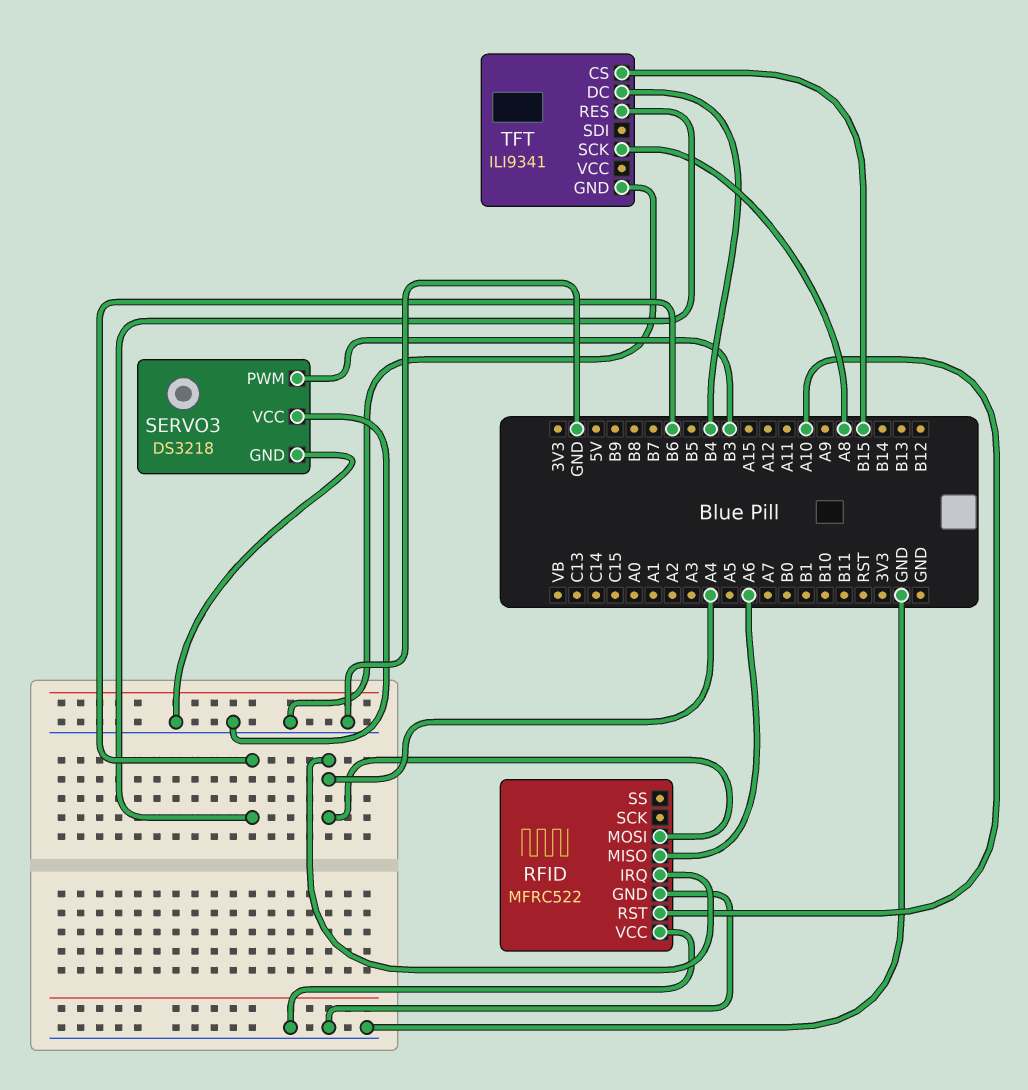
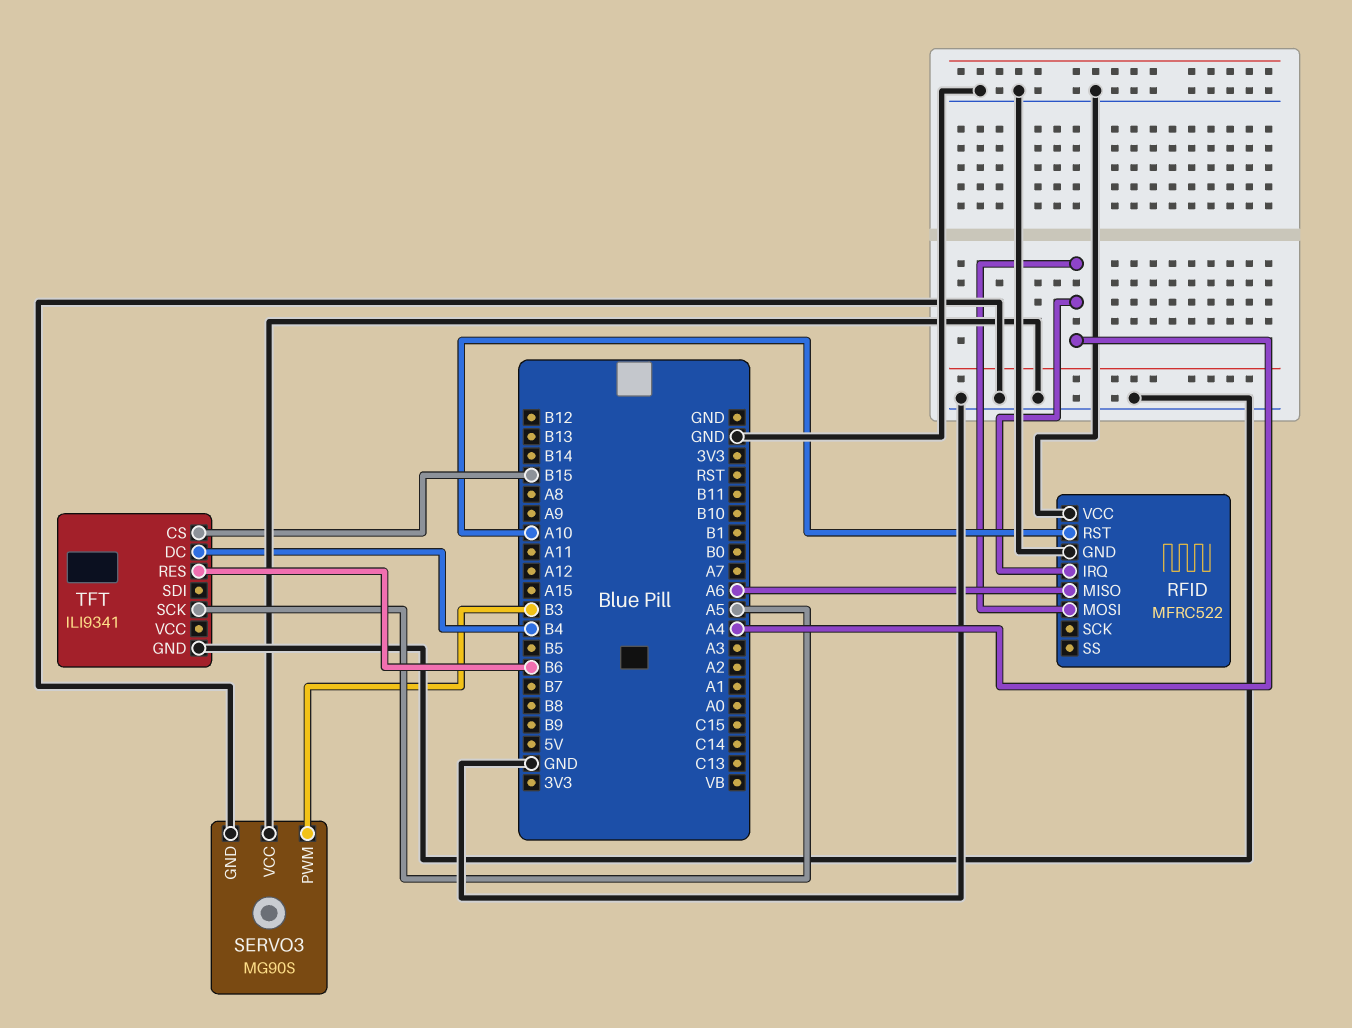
SERVO3: DS3218 -> MG90S
TFT pin SCK: A8 -> A5

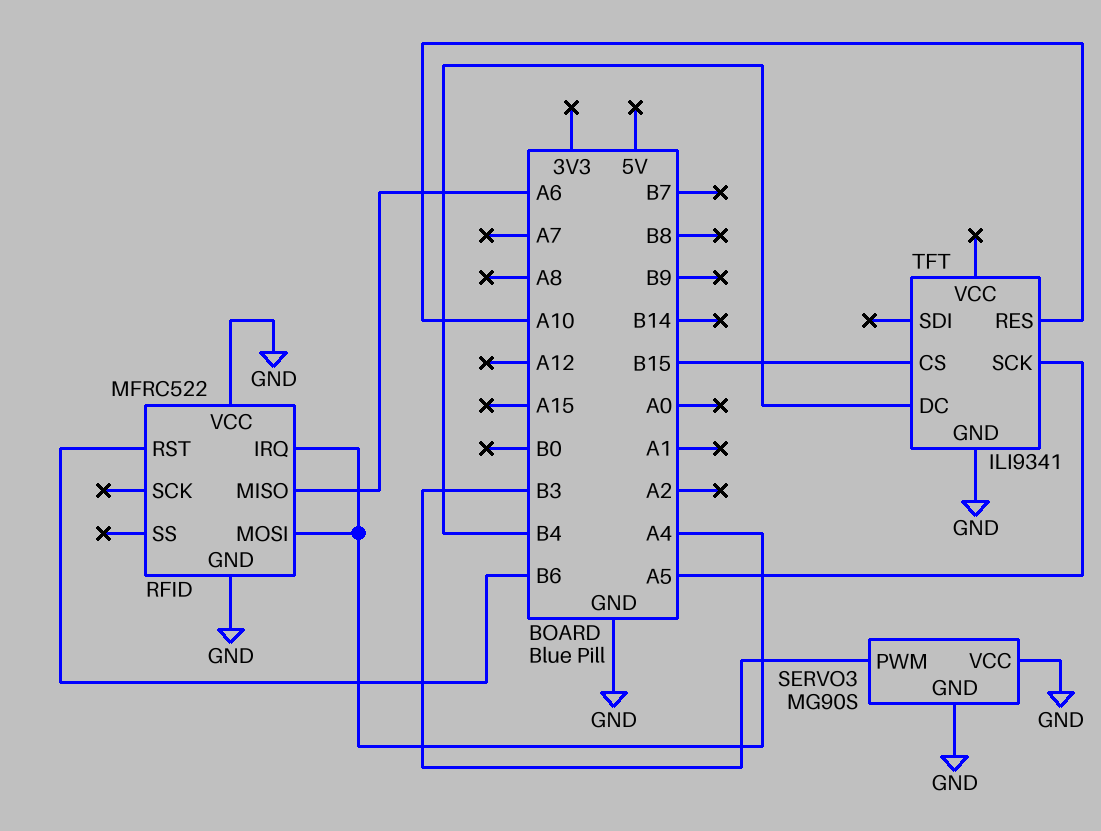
RFID pin RST: A10 -> B6
TFT pin RES: B6 -> A10

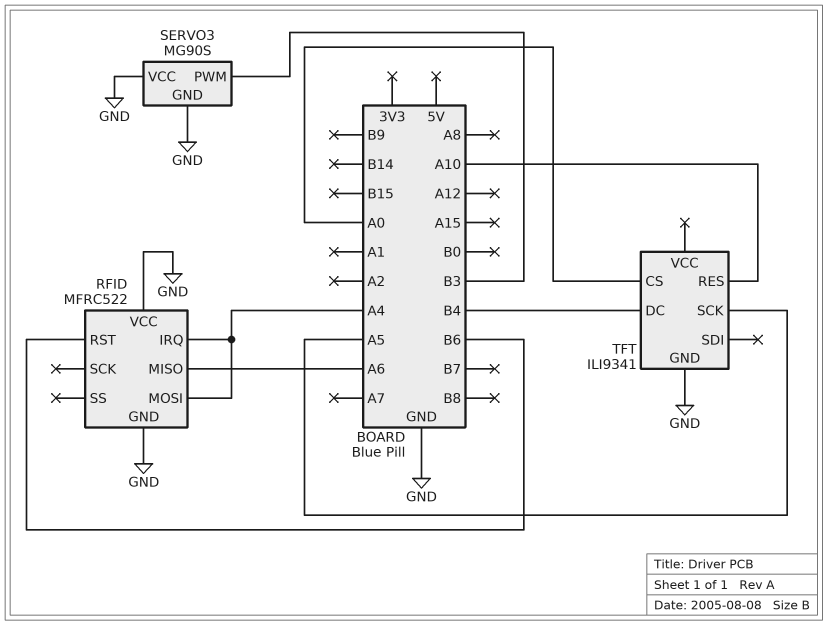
TFT pin CS: B15 -> A0

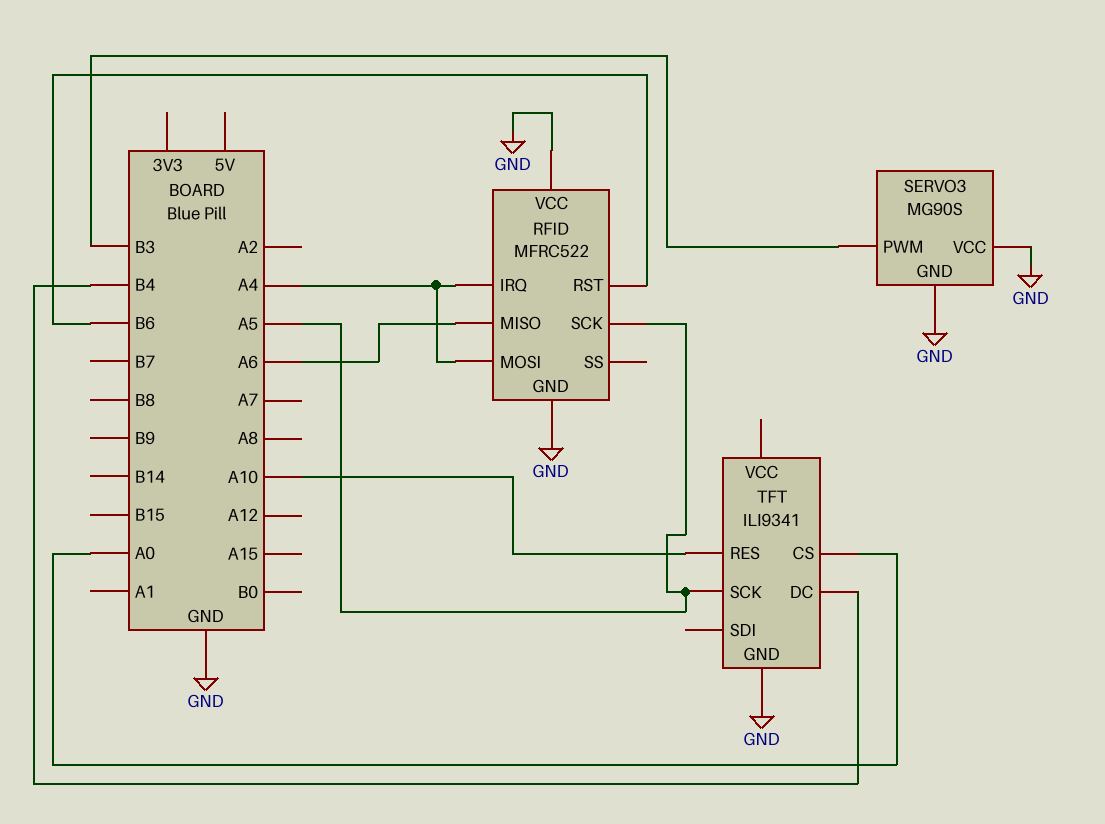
RFID pin SCK: none -> A5

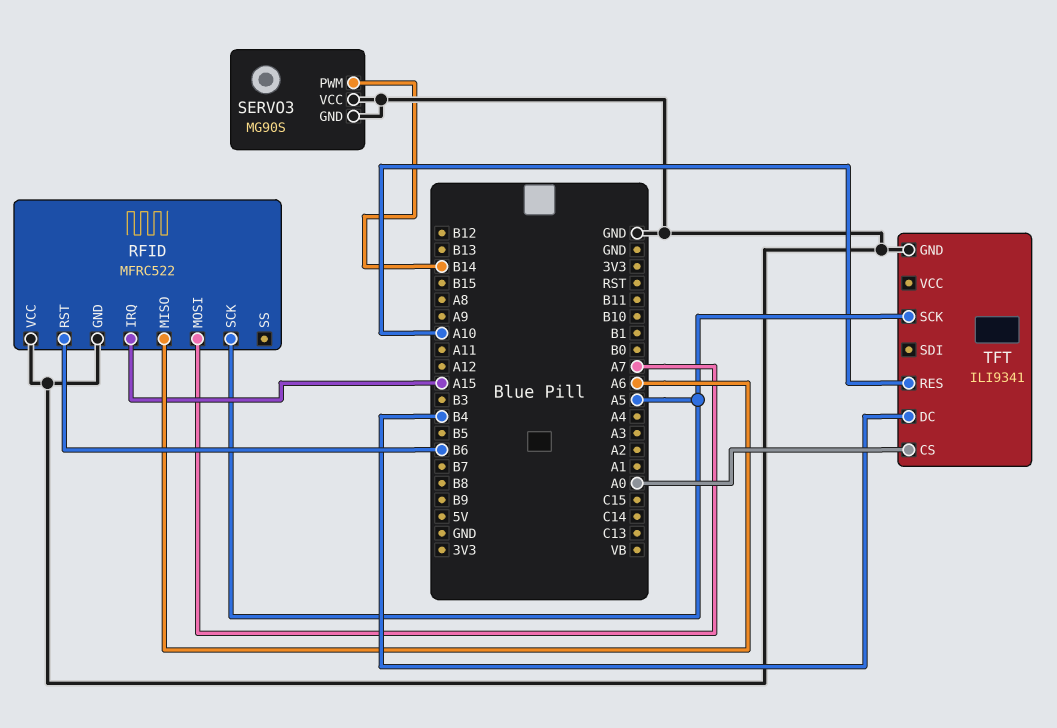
RFID pin IRQ: A4 -> A15
RFID pin MOSI: A4 -> A7
SERVO3 pin PWM: B3 -> B14

